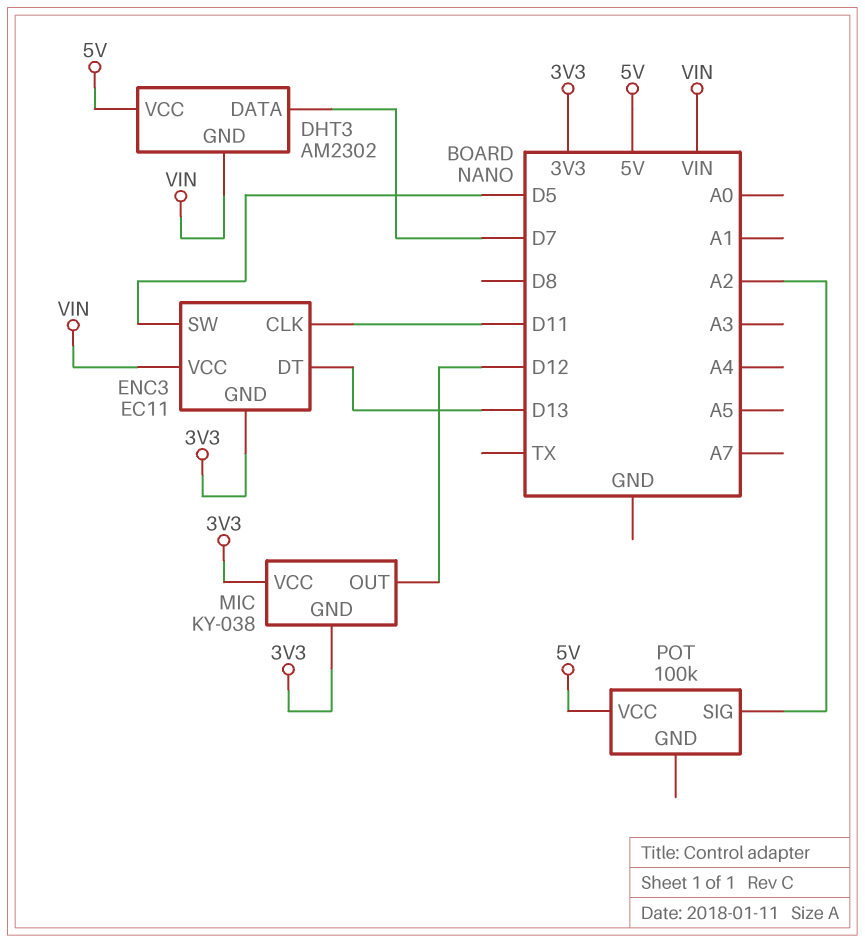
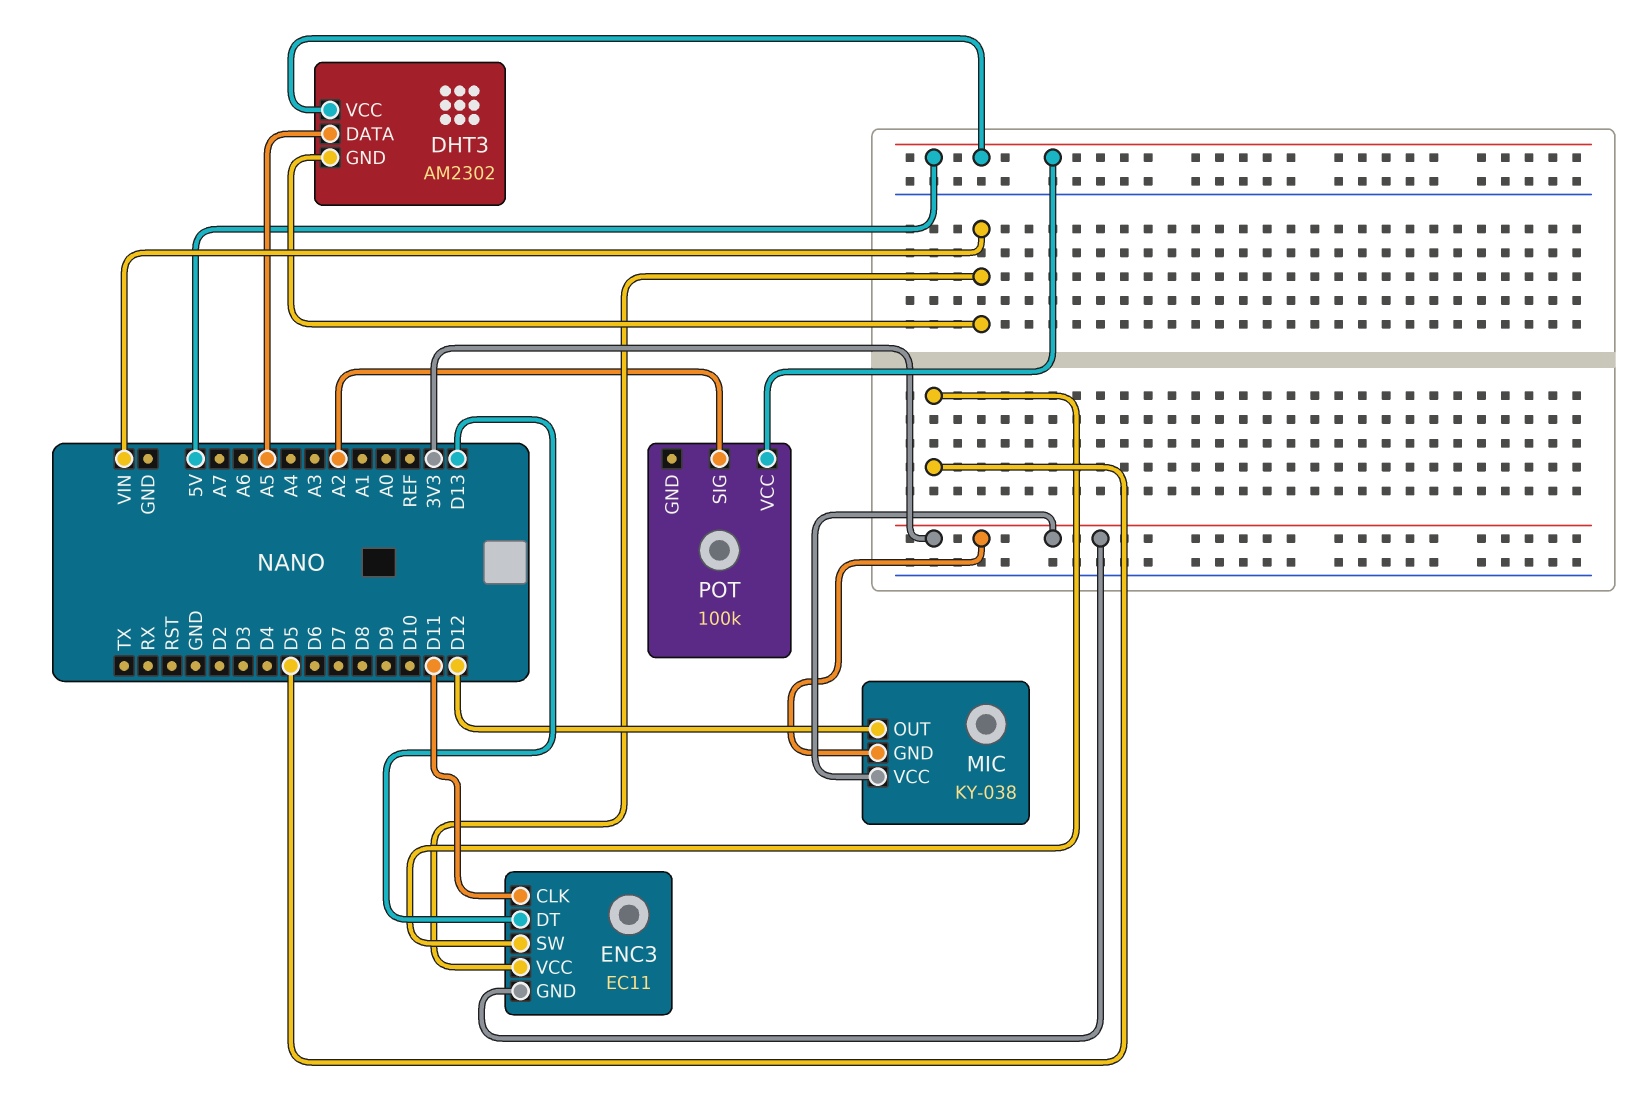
DHT3 pin DATA: D7 -> A5

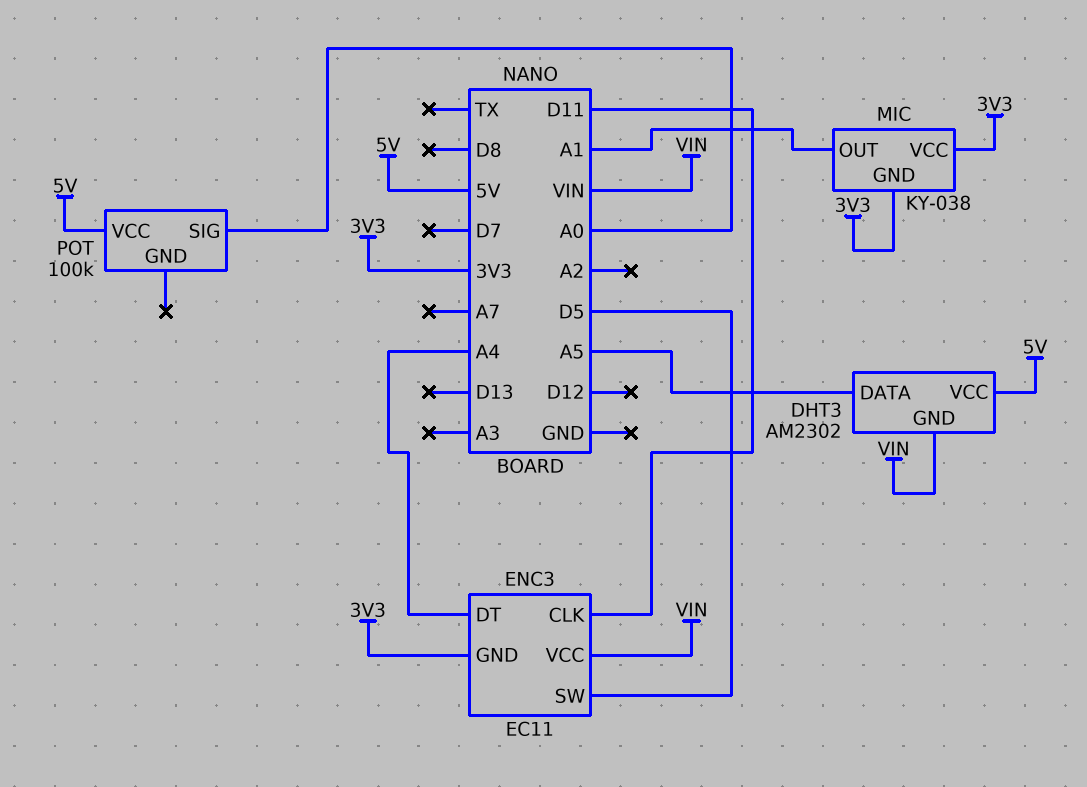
ENC3 pin DT: D13 -> A4
MIC pin OUT: D12 -> A1
POT pin SIG: A2 -> A0

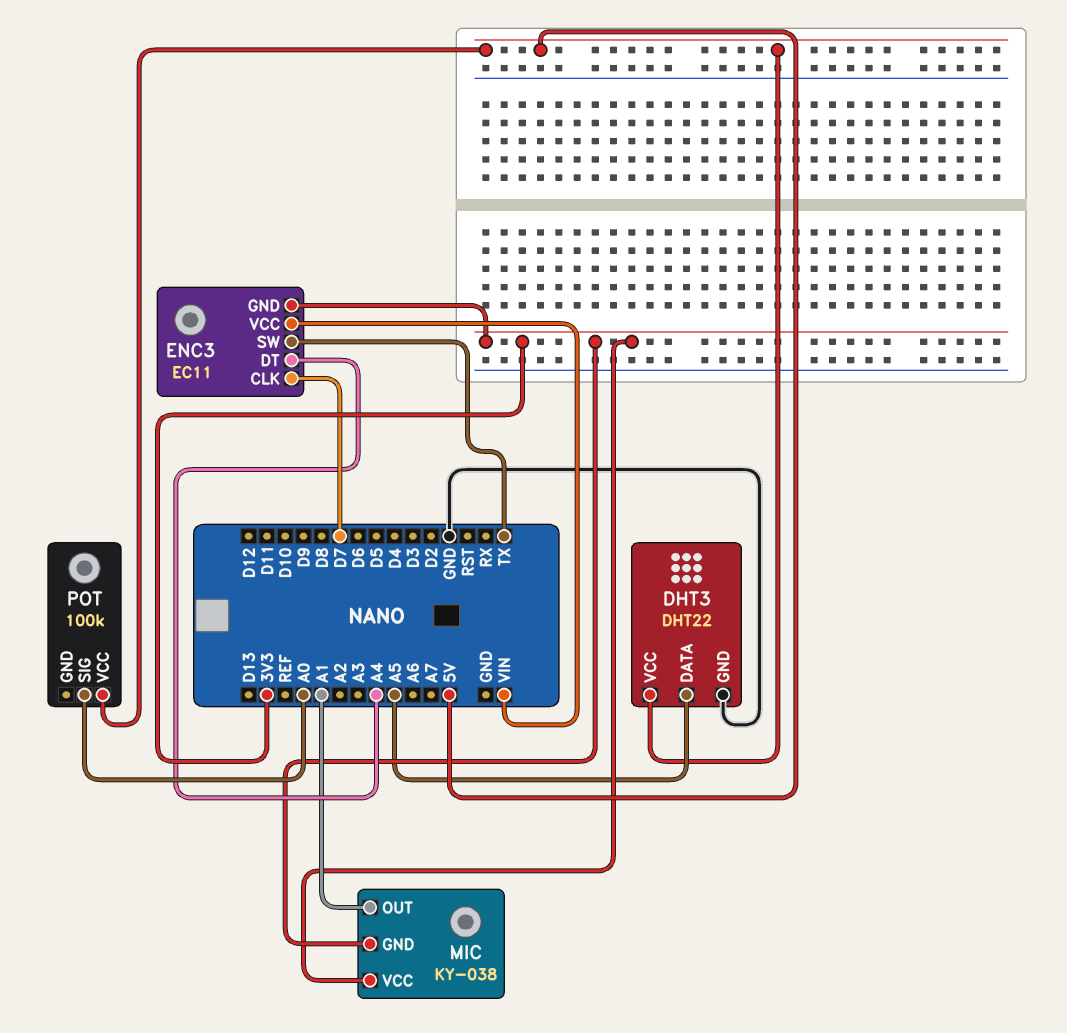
DHT3: AM2302 -> DHT22
DHT3 pin GND: VIN -> GND
ENC3 pin CLK: D11 -> D7
ENC3 pin SW: D5 -> TX

